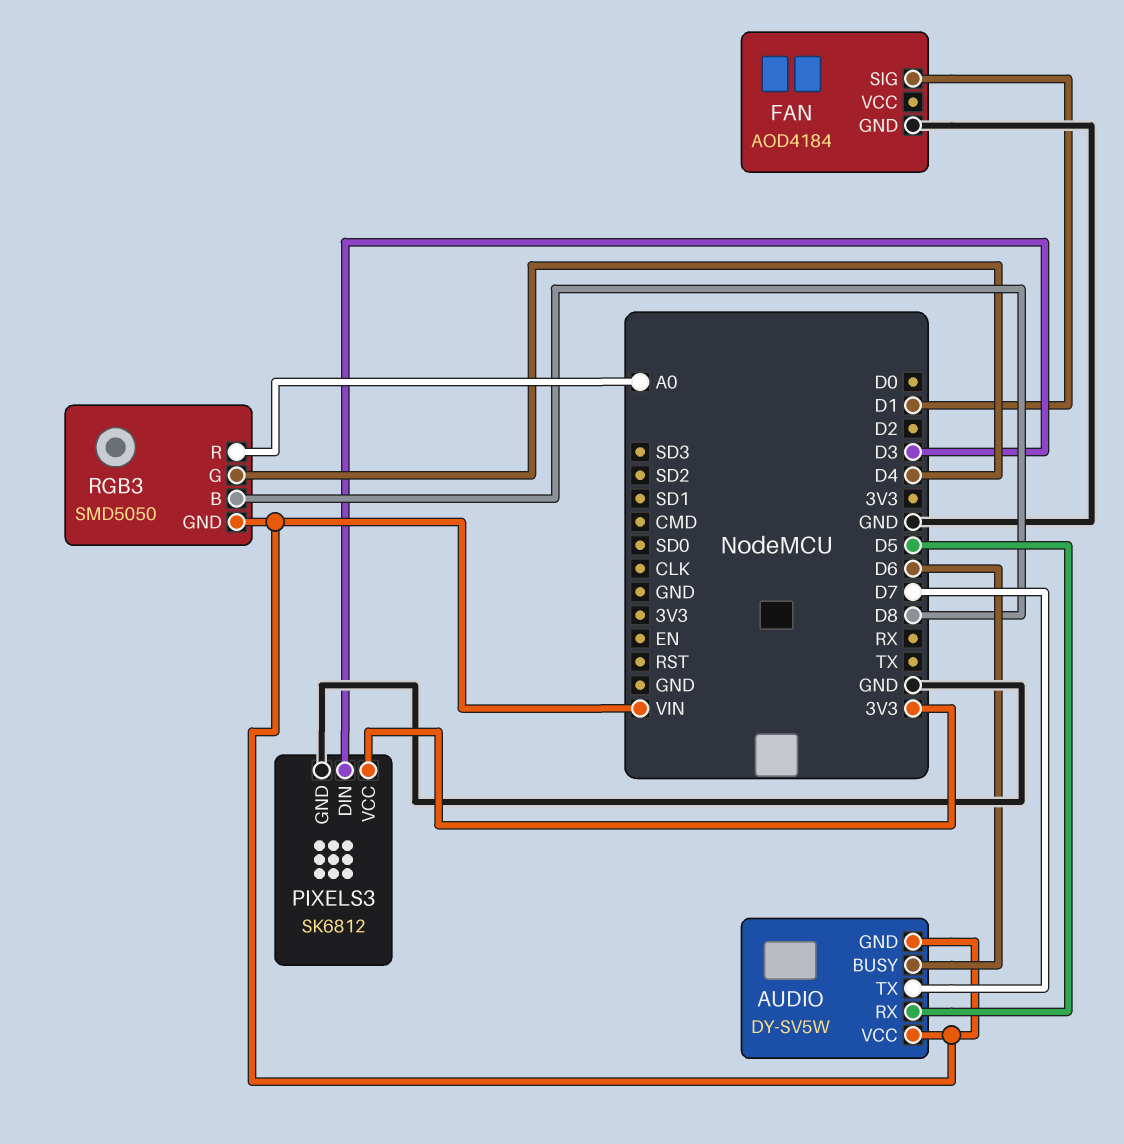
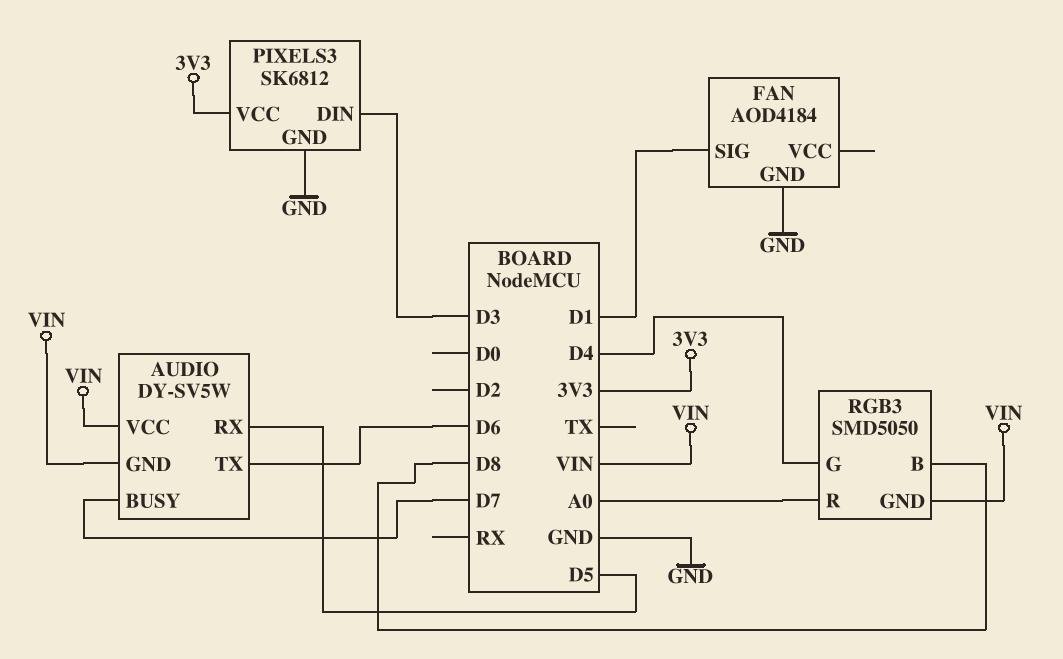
AUDIO pin BUSY: D6 -> D7
AUDIO pin TX: D7 -> D6

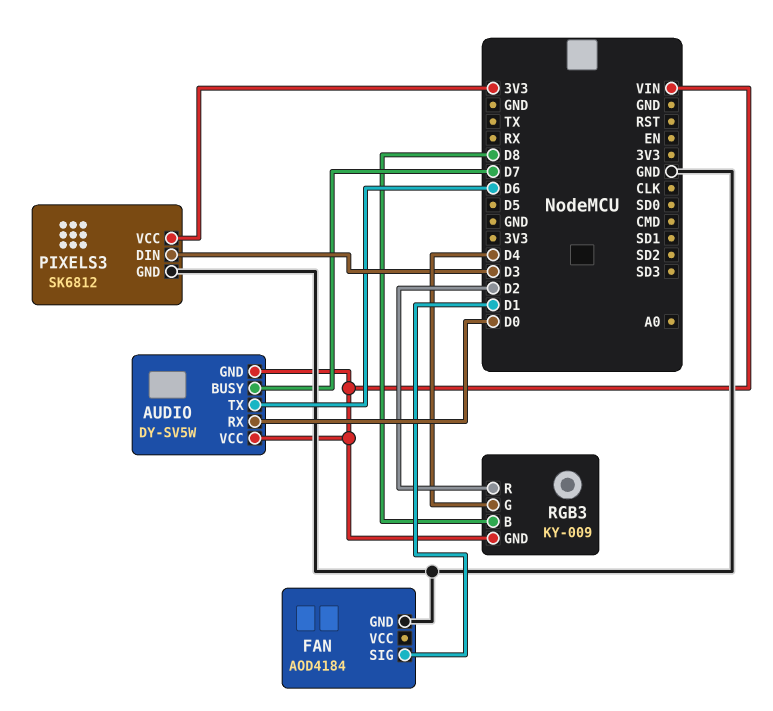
AUDIO pin RX: D5 -> D0
RGB3: SMD5050 -> KY-009
RGB3 pin R: A0 -> D2

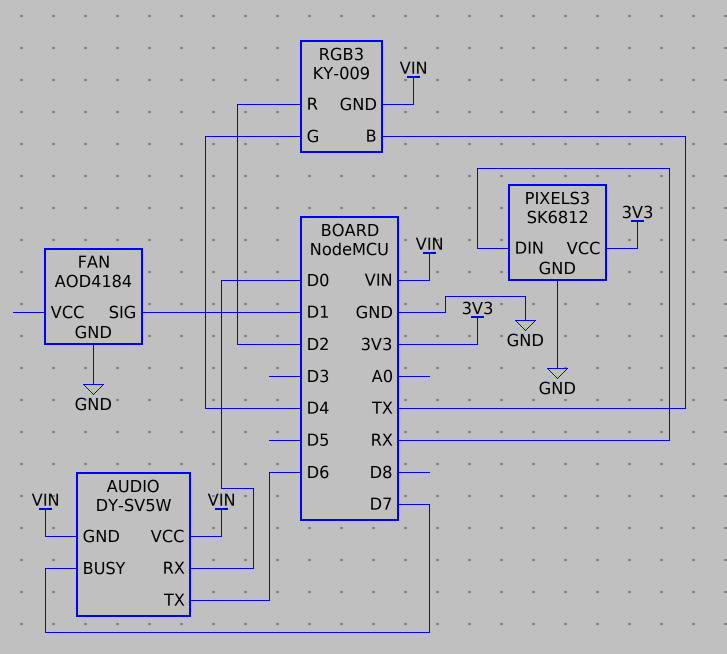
PIXELS3 pin DIN: D3 -> RX
RGB3 pin B: D8 -> TX

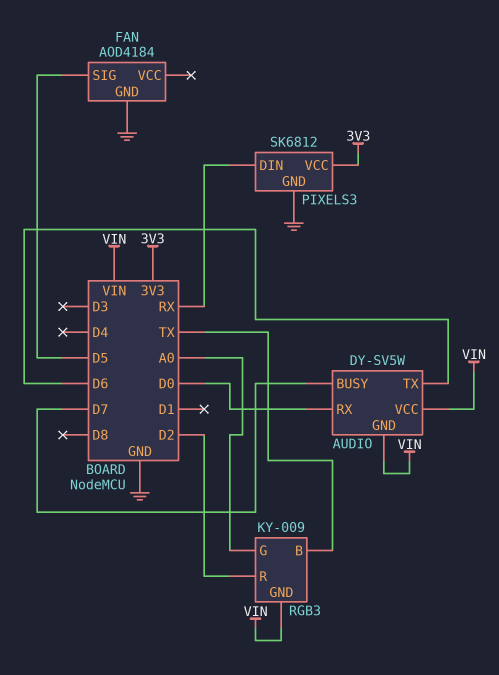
FAN pin SIG: D1 -> D5
RGB3 pin G: D4 -> A0

